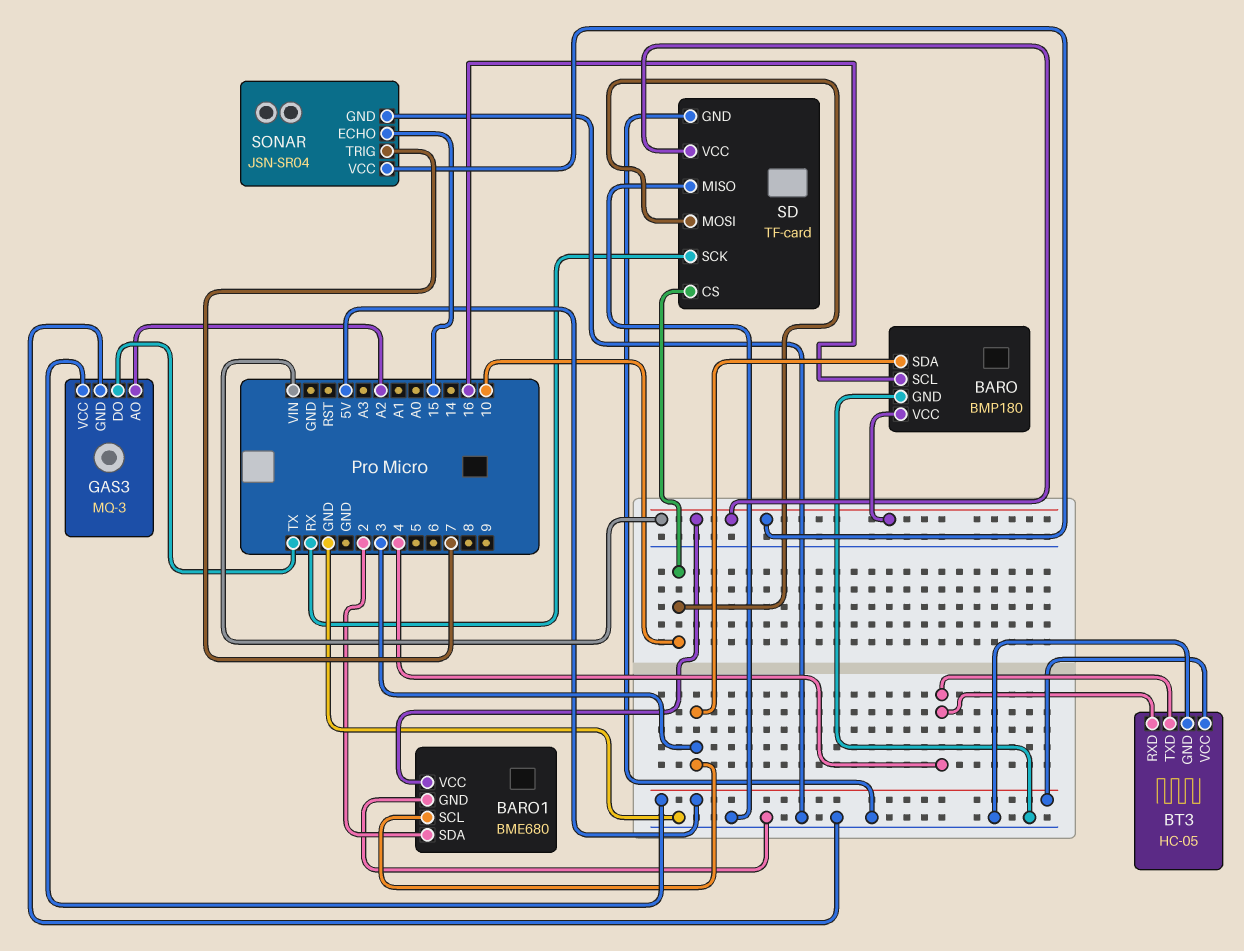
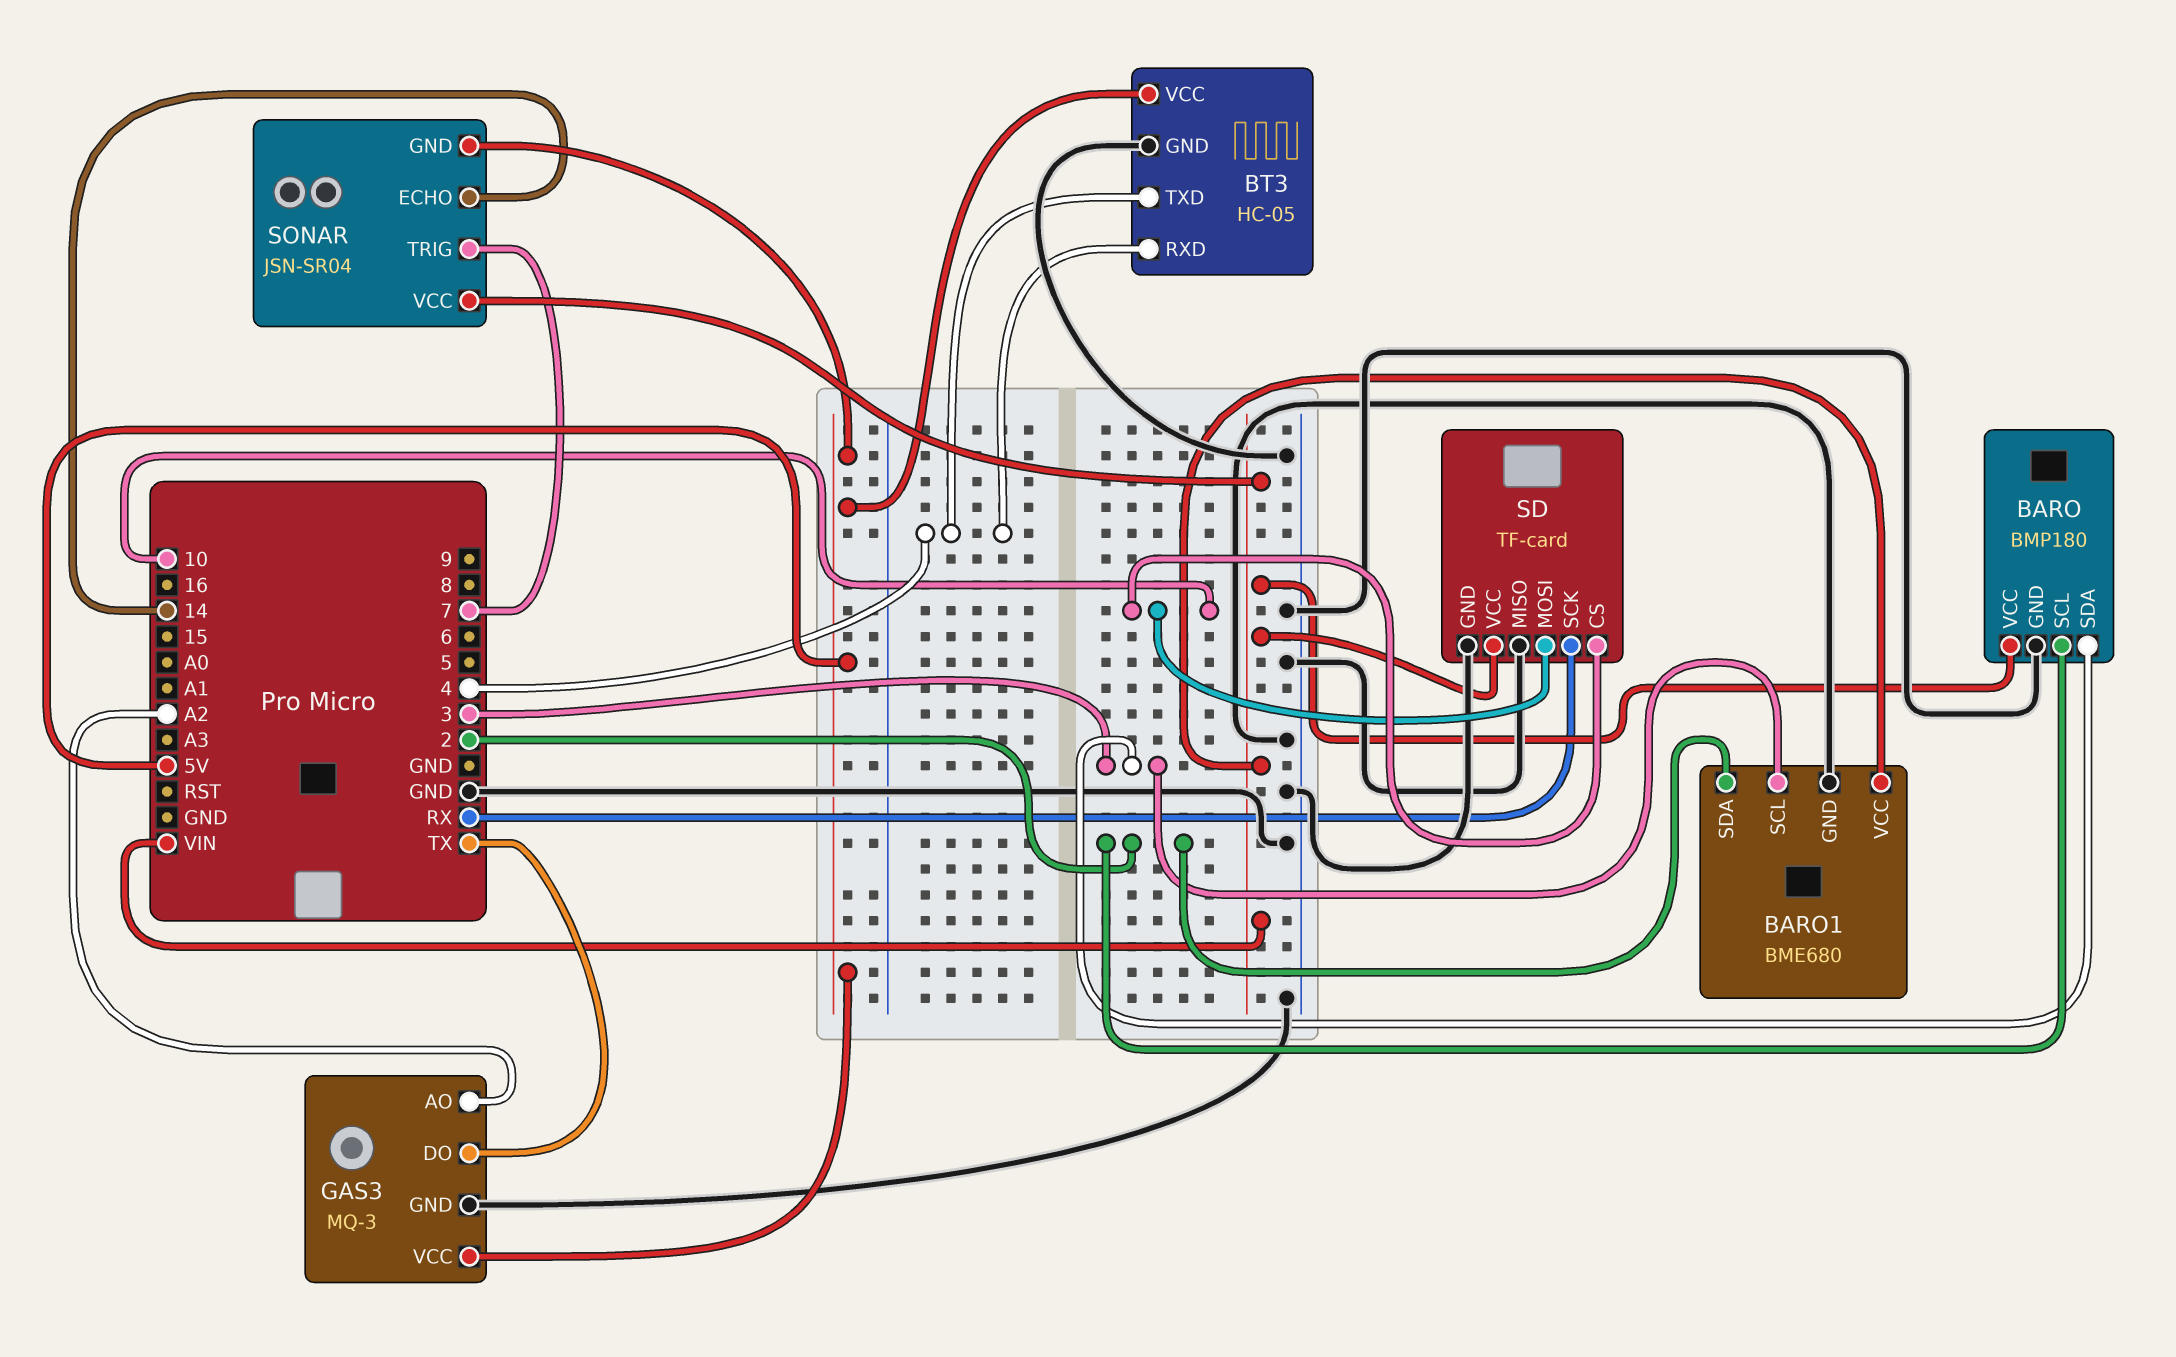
BARO pin SCL: 16 -> 2
SONAR pin ECHO: 15 -> 14
SONAR pin GND: GND -> 5V

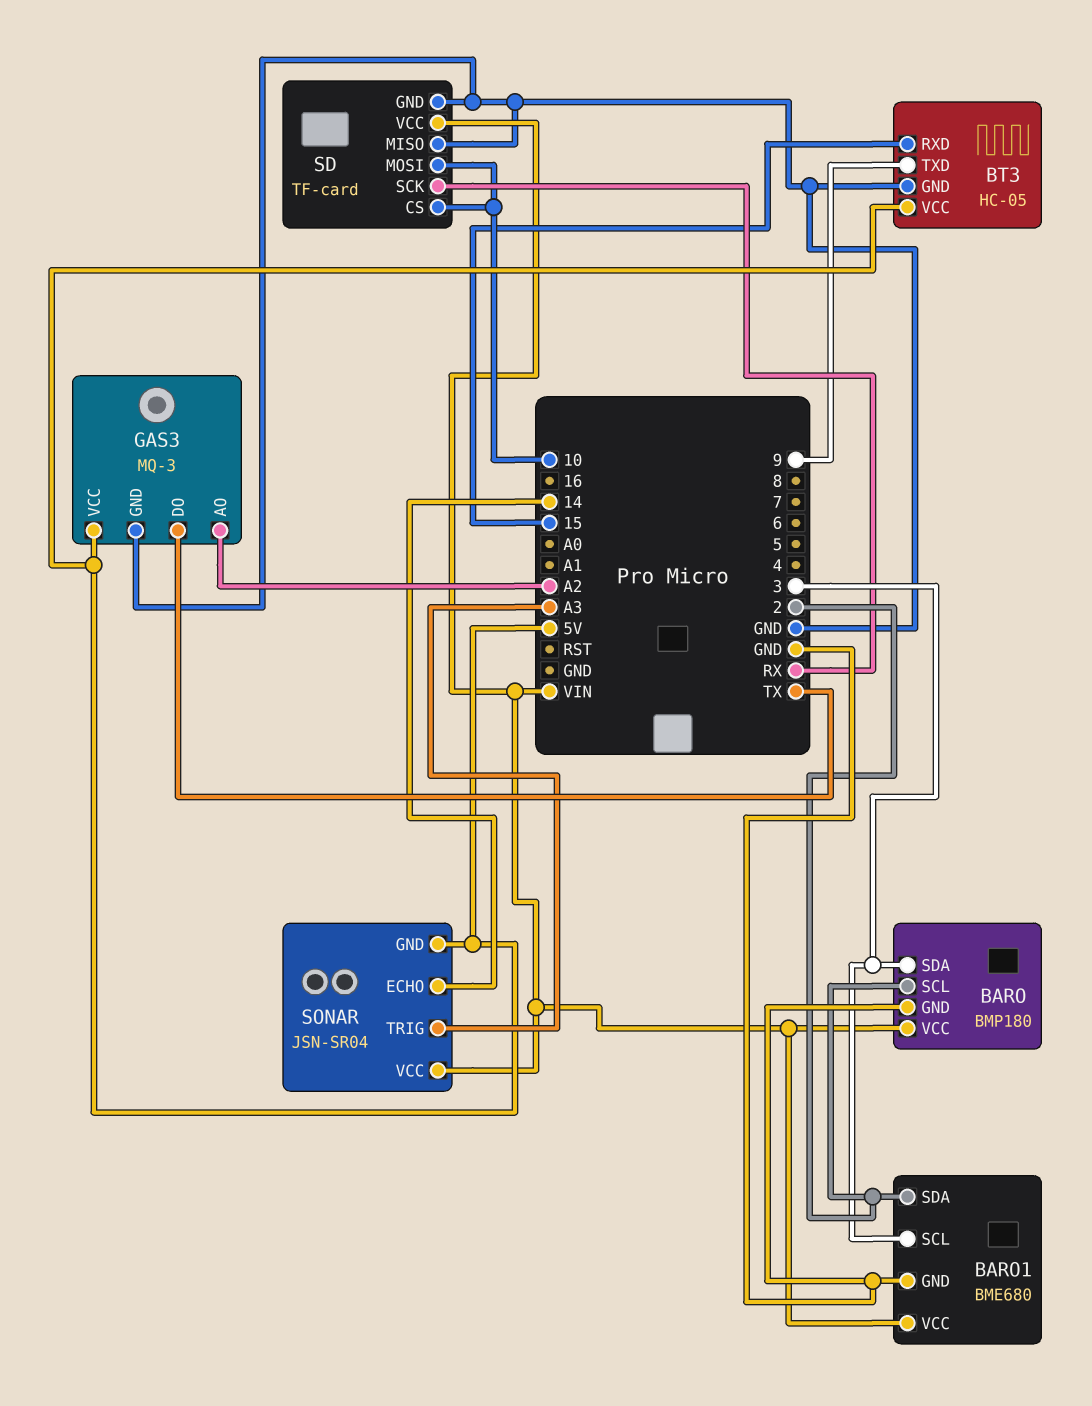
BT3 pin RXD: 4 -> 15
BT3 pin TXD: 4 -> 9
SONAR pin TRIG: 7 -> A3

